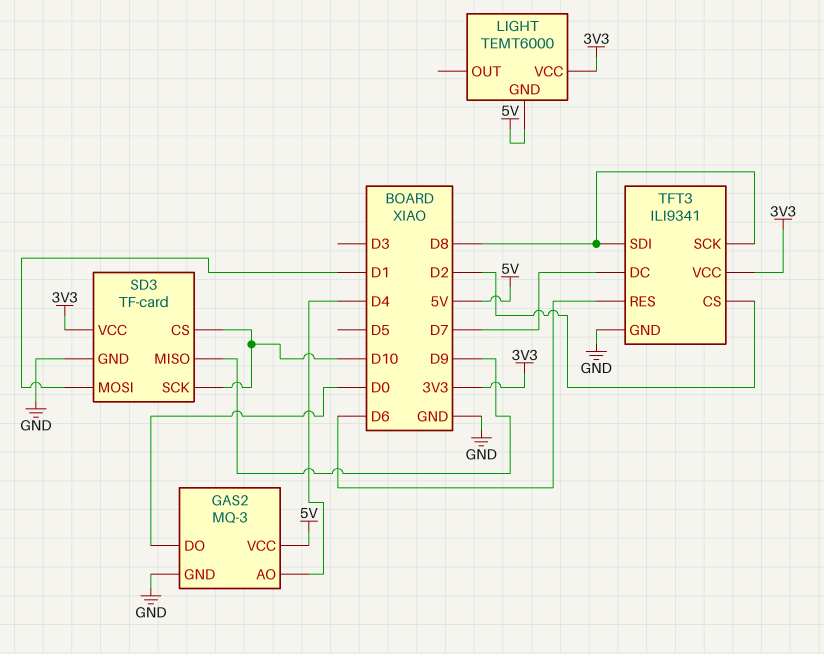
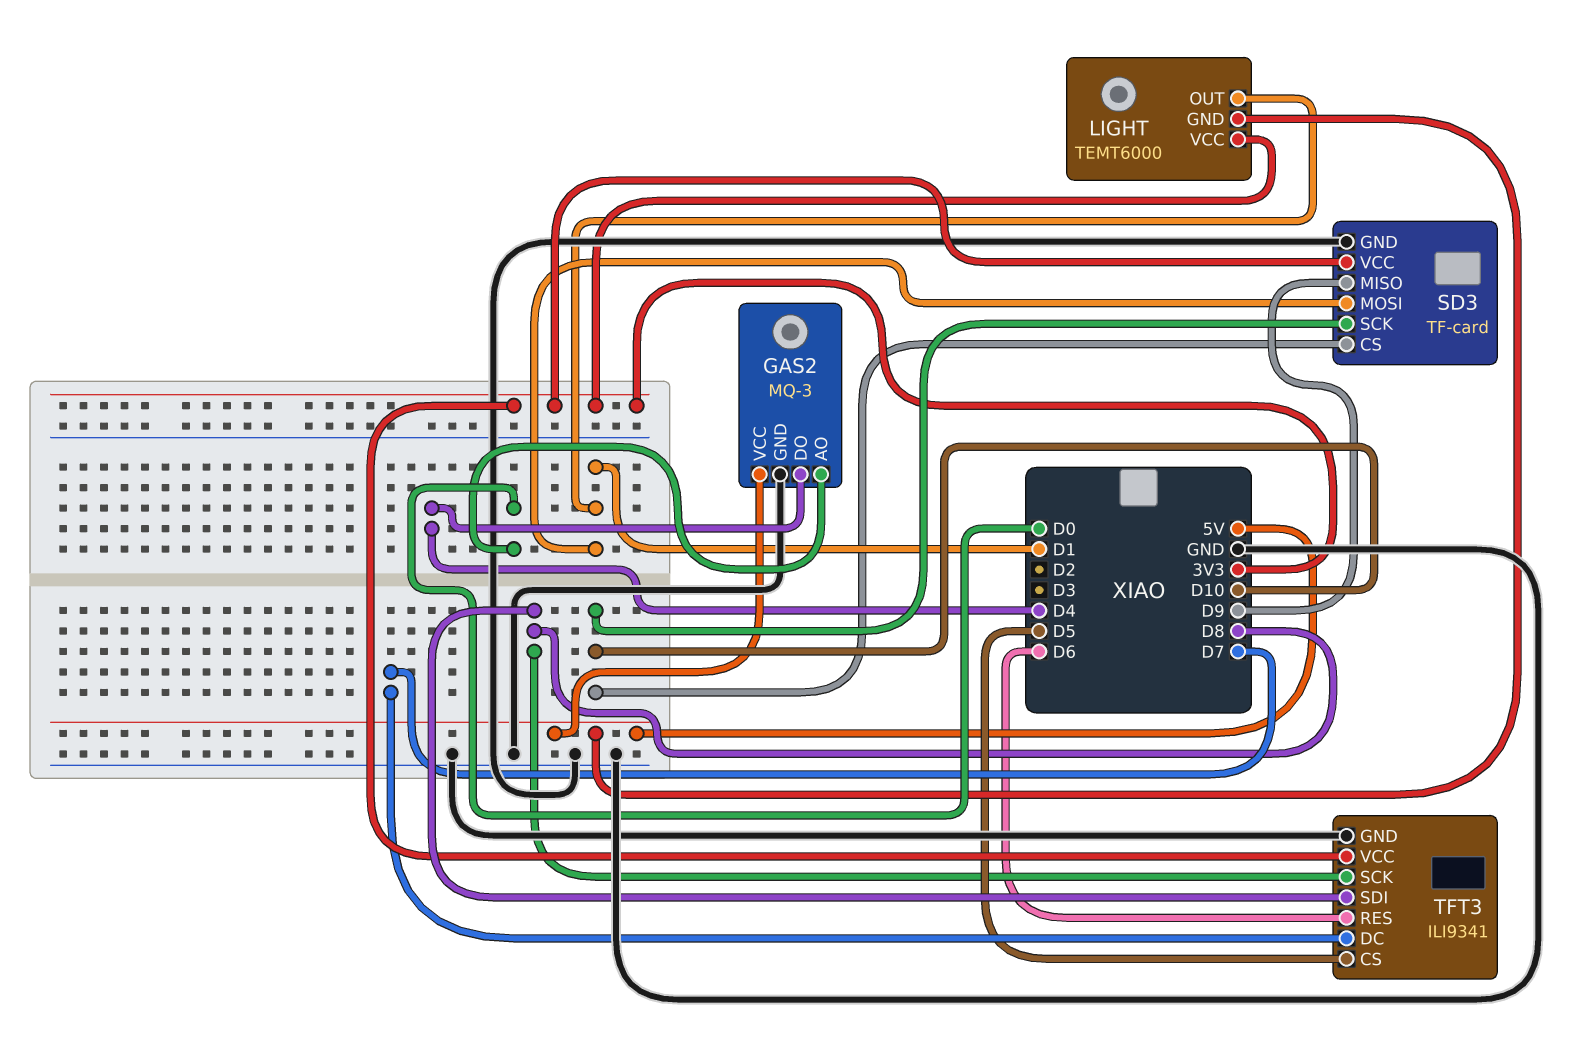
GAS2 pin AO: D4 -> D0
GAS2 pin DO: D0 -> D4
LIGHT pin OUT: none -> D1
TFT3 pin CS: D2 -> D5

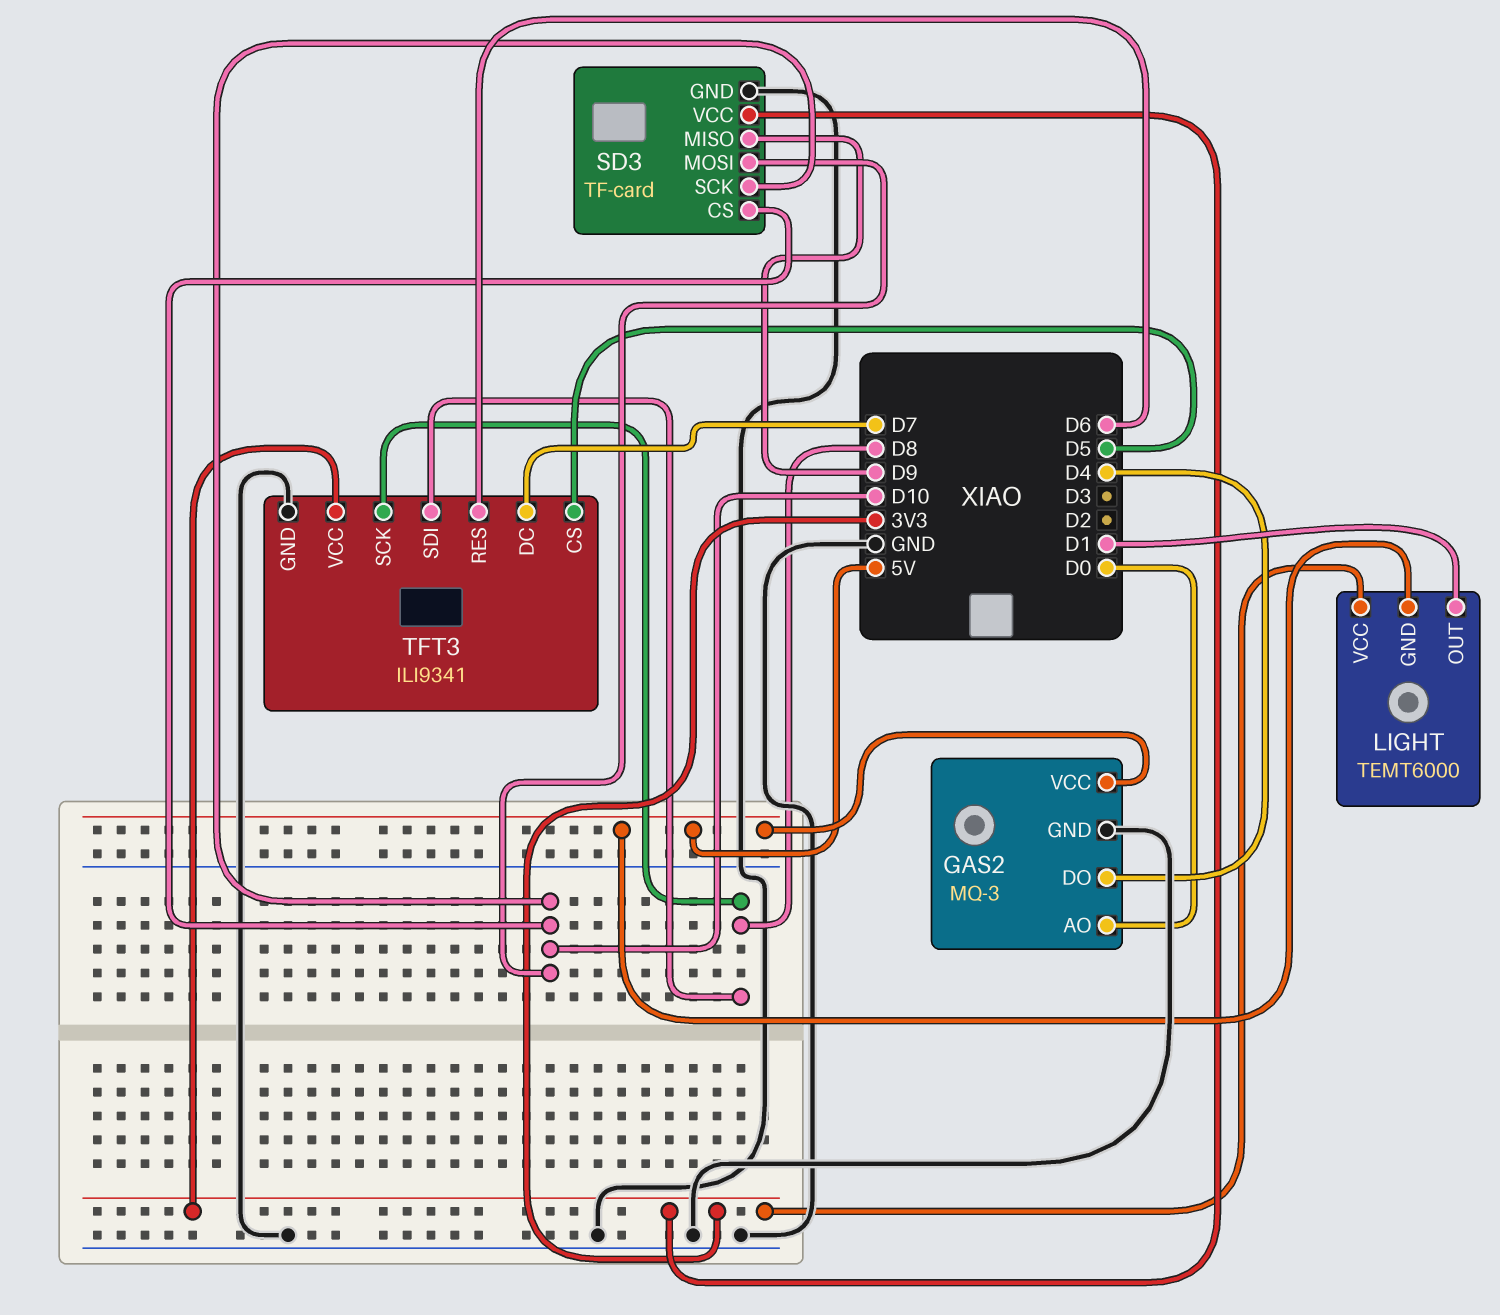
SD3 pin MOSI: D1 -> D10

